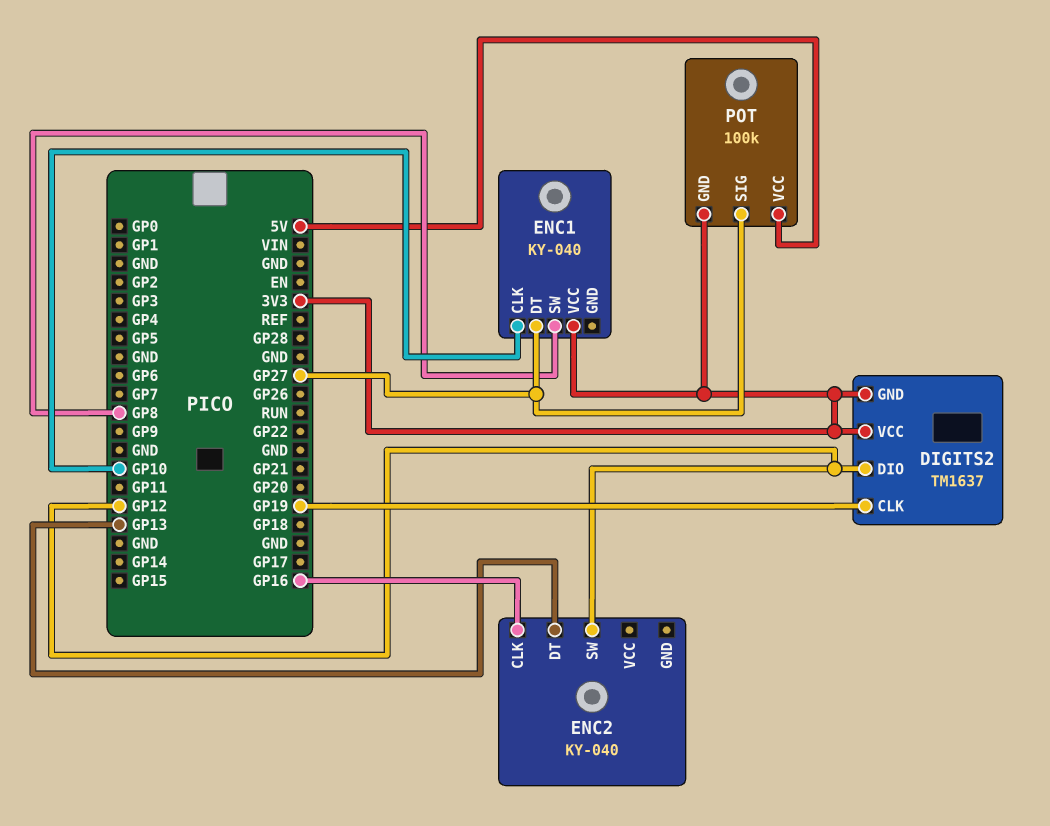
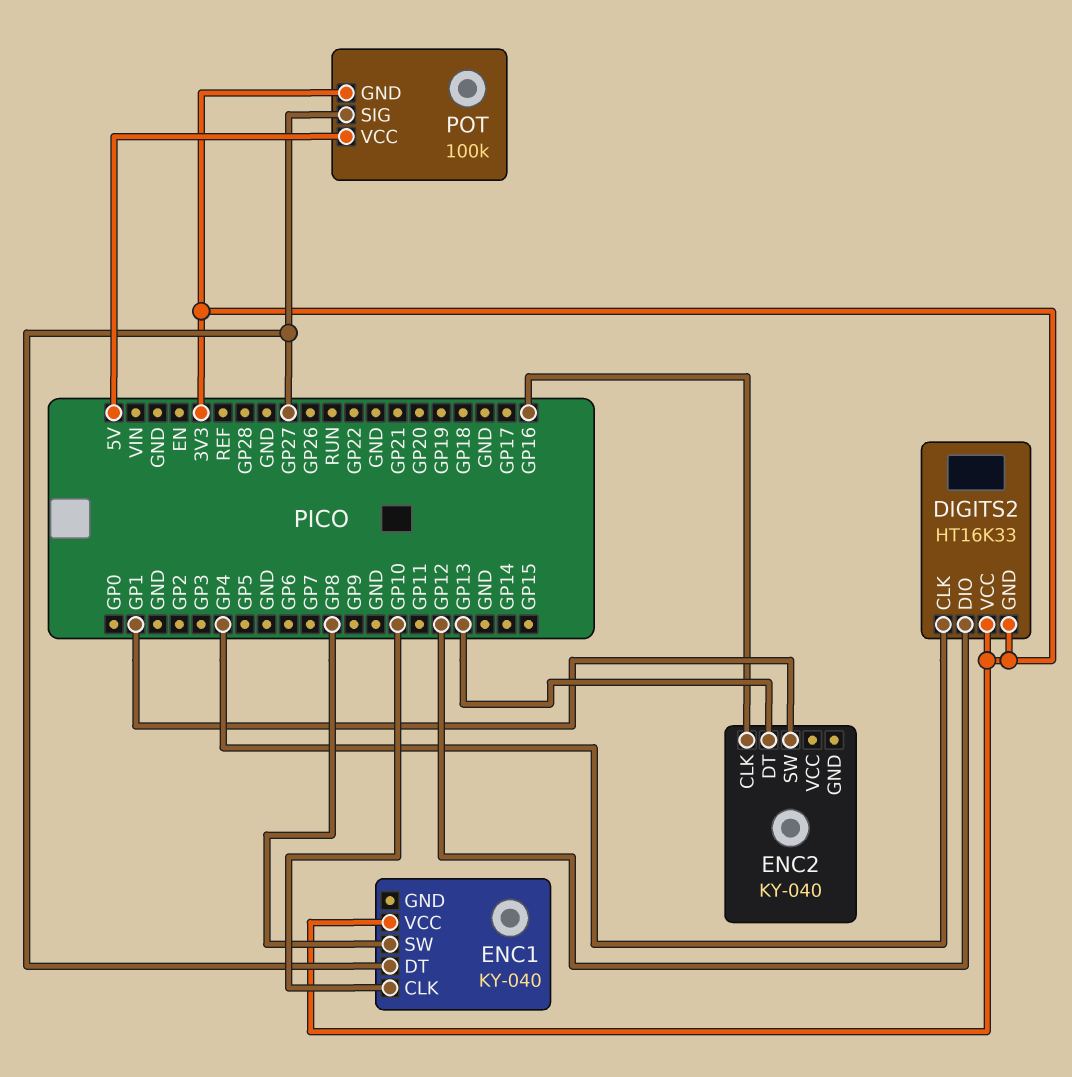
DIGITS2: TM1637 -> HT16K33
DIGITS2 pin CLK: GP19 -> GP4
ENC2 pin SW: GP12 -> GP1

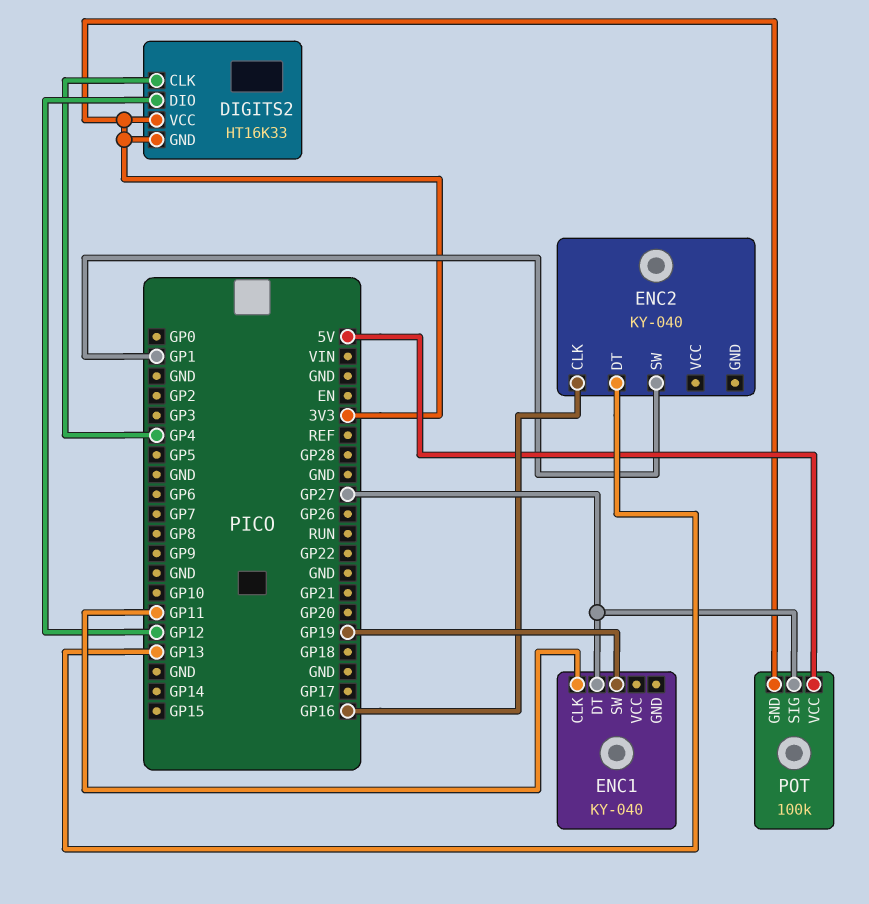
ENC1 pin CLK: GP10 -> GP11
ENC1 pin SW: GP8 -> GP19
ENC1 pin VCC: 3V3 -> none

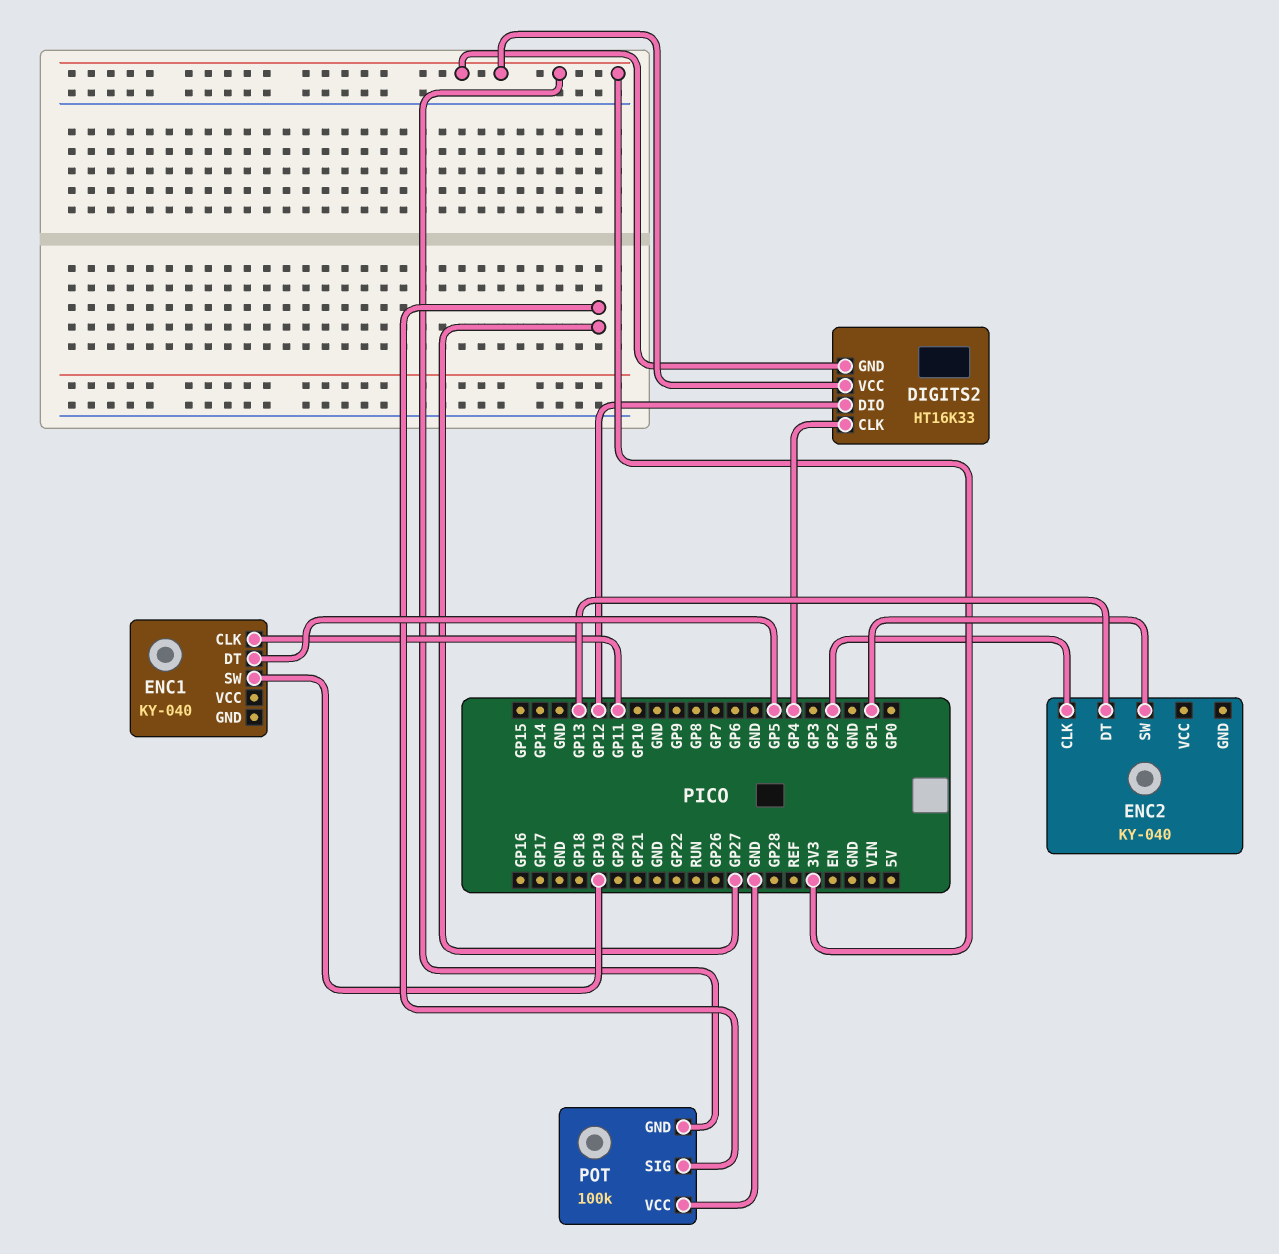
ENC1 pin DT: GP27 -> GP5
ENC2 pin CLK: GP16 -> GP2
POT pin VCC: 5V -> GND

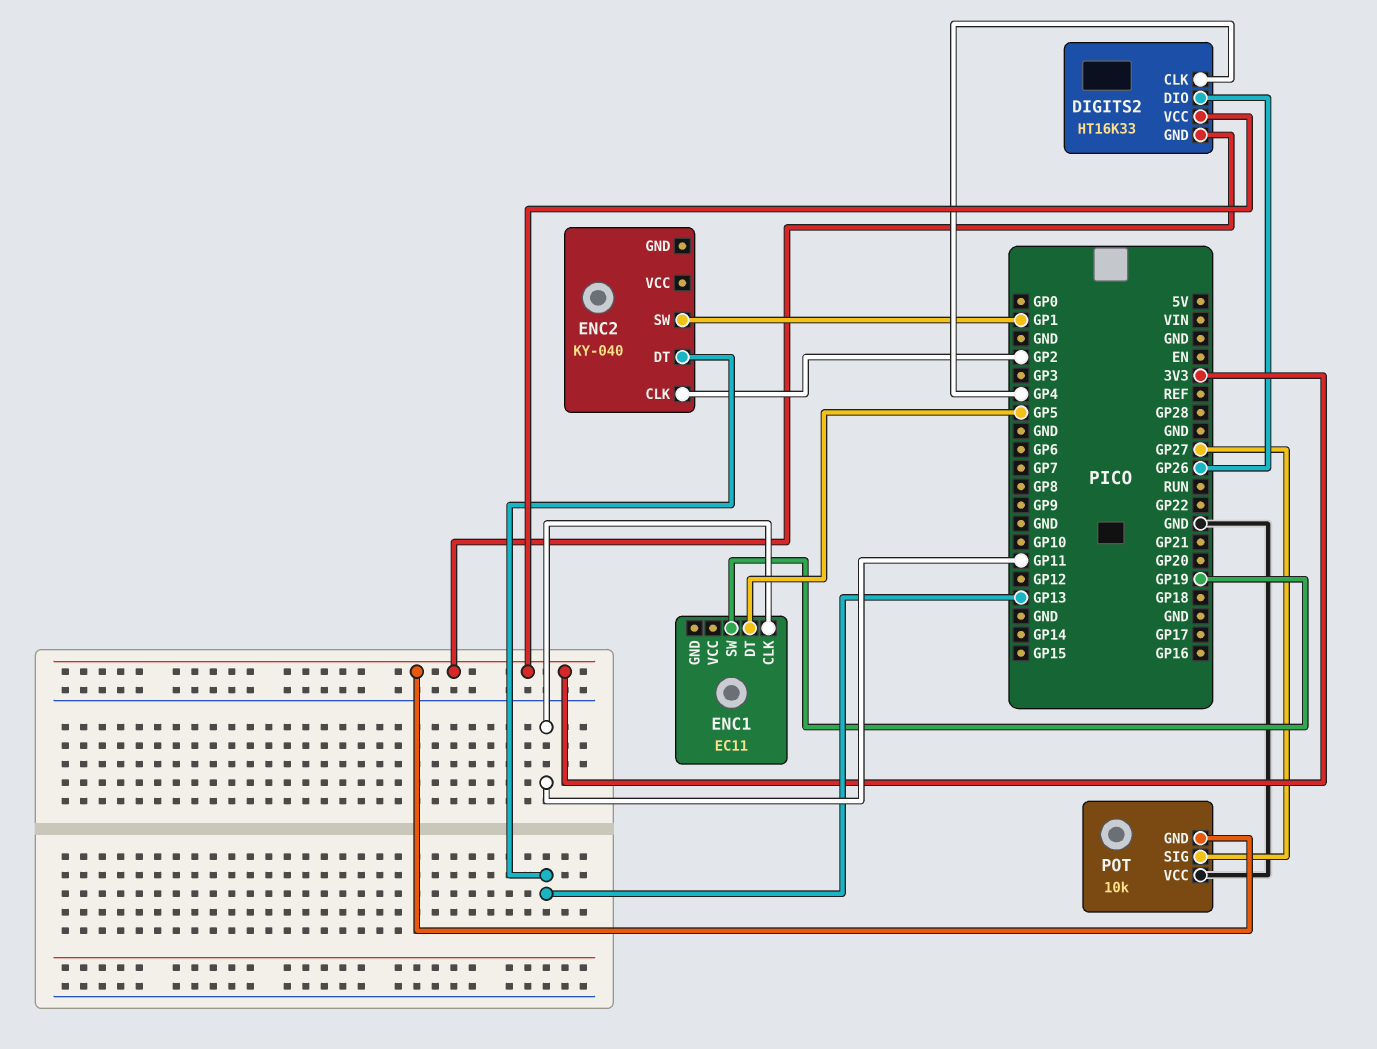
DIGITS2 pin DIO: GP12 -> GP26
ENC1: KY-040 -> EC11
POT: 100k -> 10k

